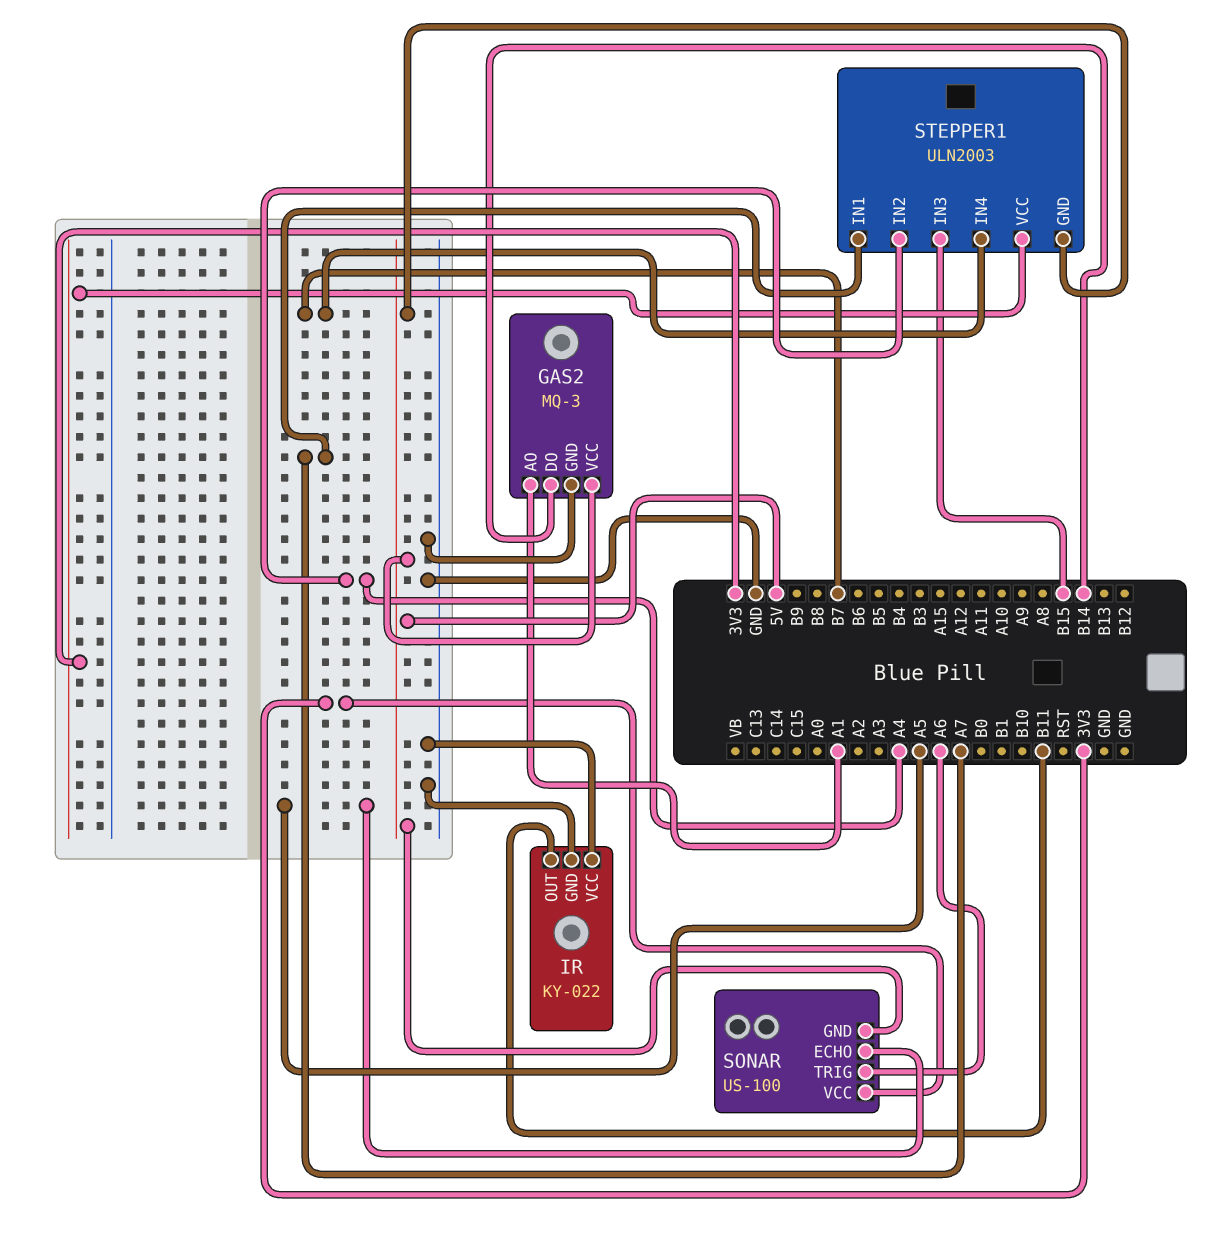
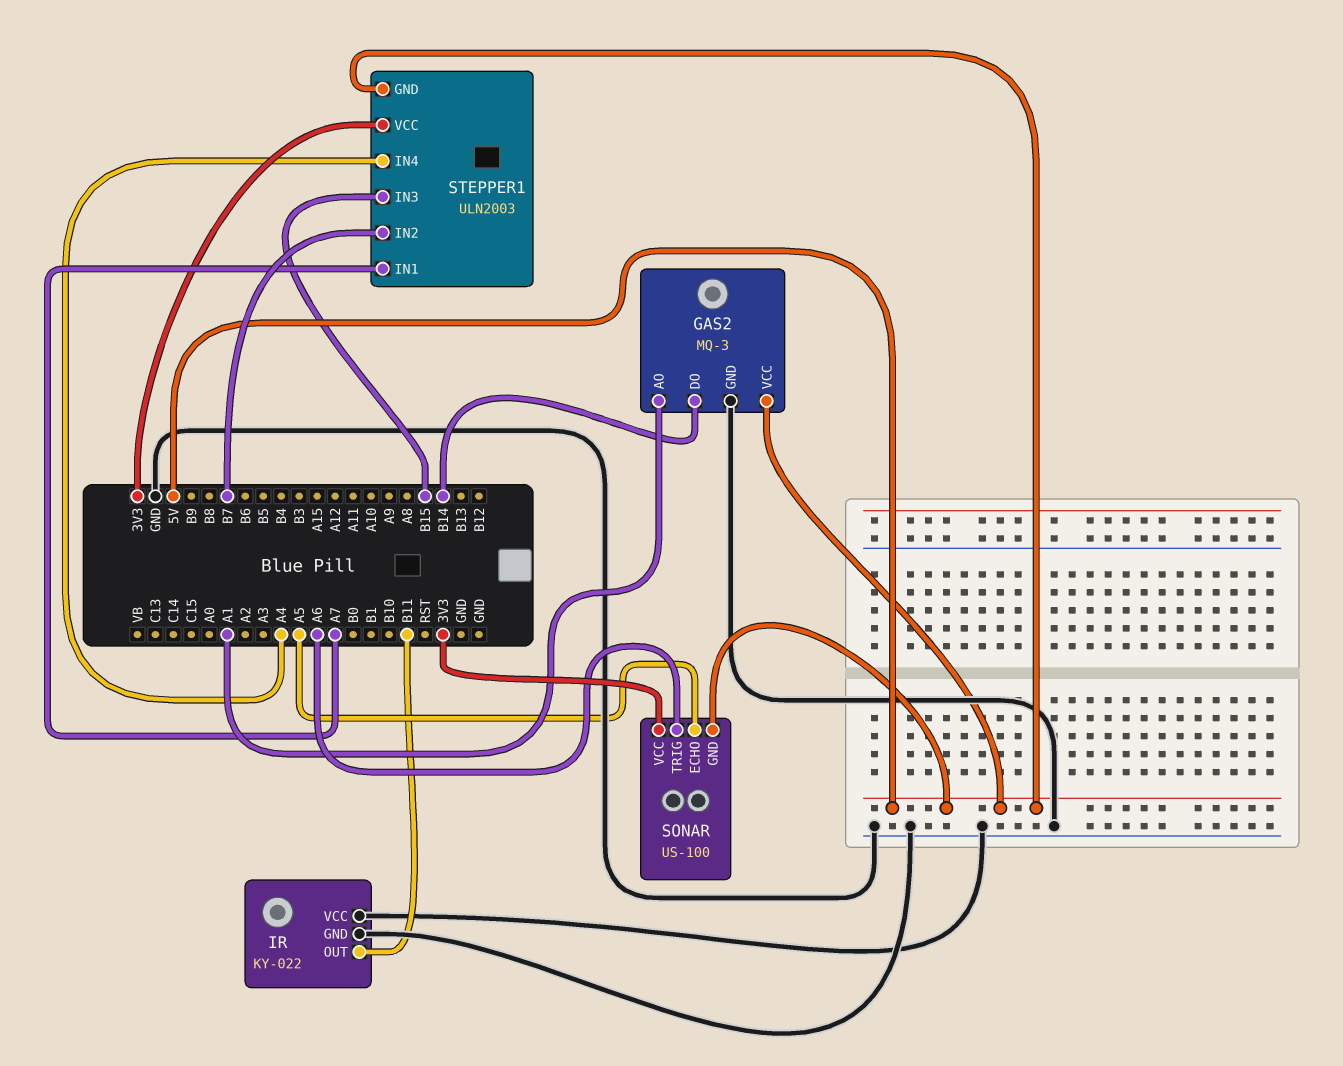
STEPPER1 pin IN2: A4 -> B7
STEPPER1 pin IN4: B7 -> A4

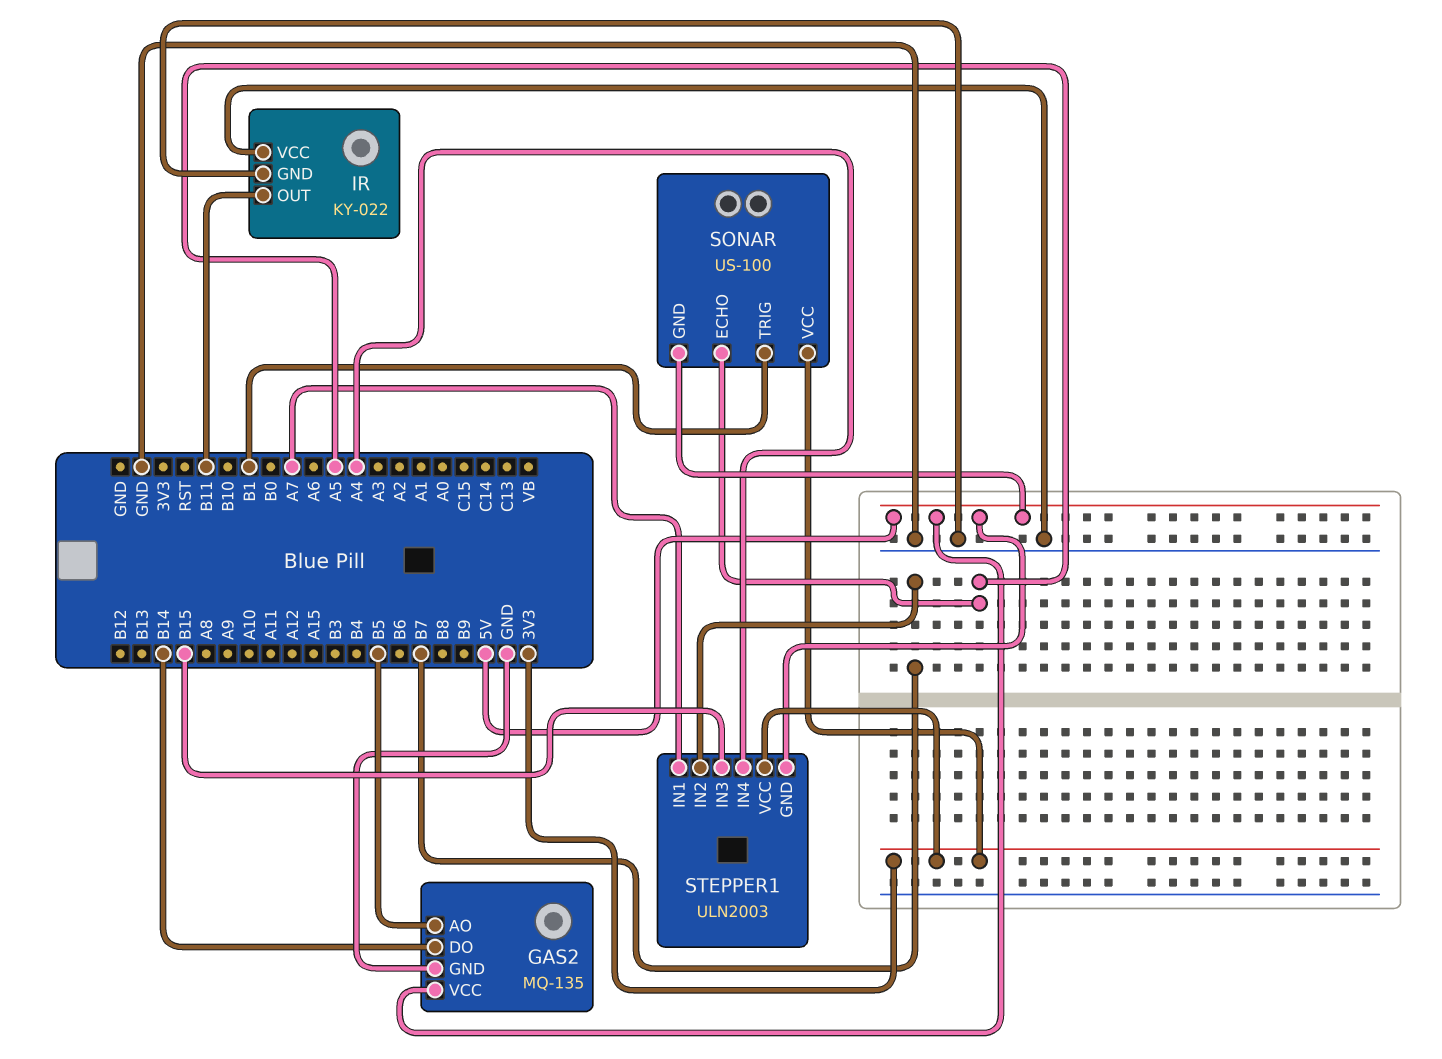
GAS2: MQ-3 -> MQ-135
GAS2 pin AO: A1 -> B5
SONAR pin TRIG: A6 -> B1

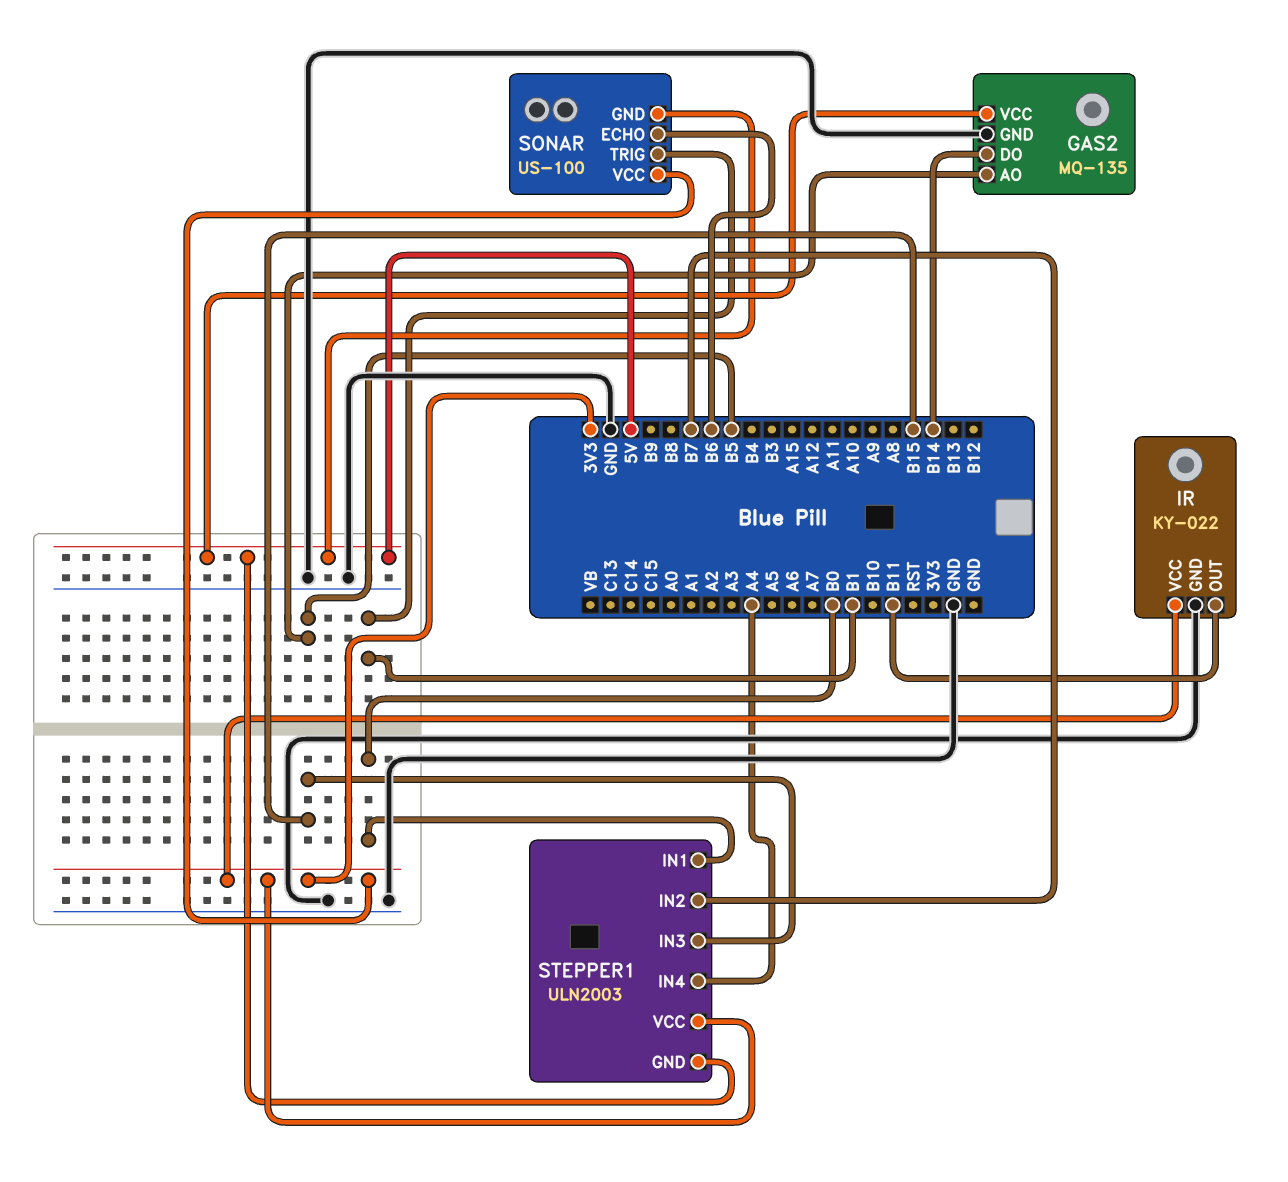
IR pin VCC: GND -> 3V3
SONAR pin ECHO: A5 -> B6
STEPPER1 pin IN1: A7 -> B0

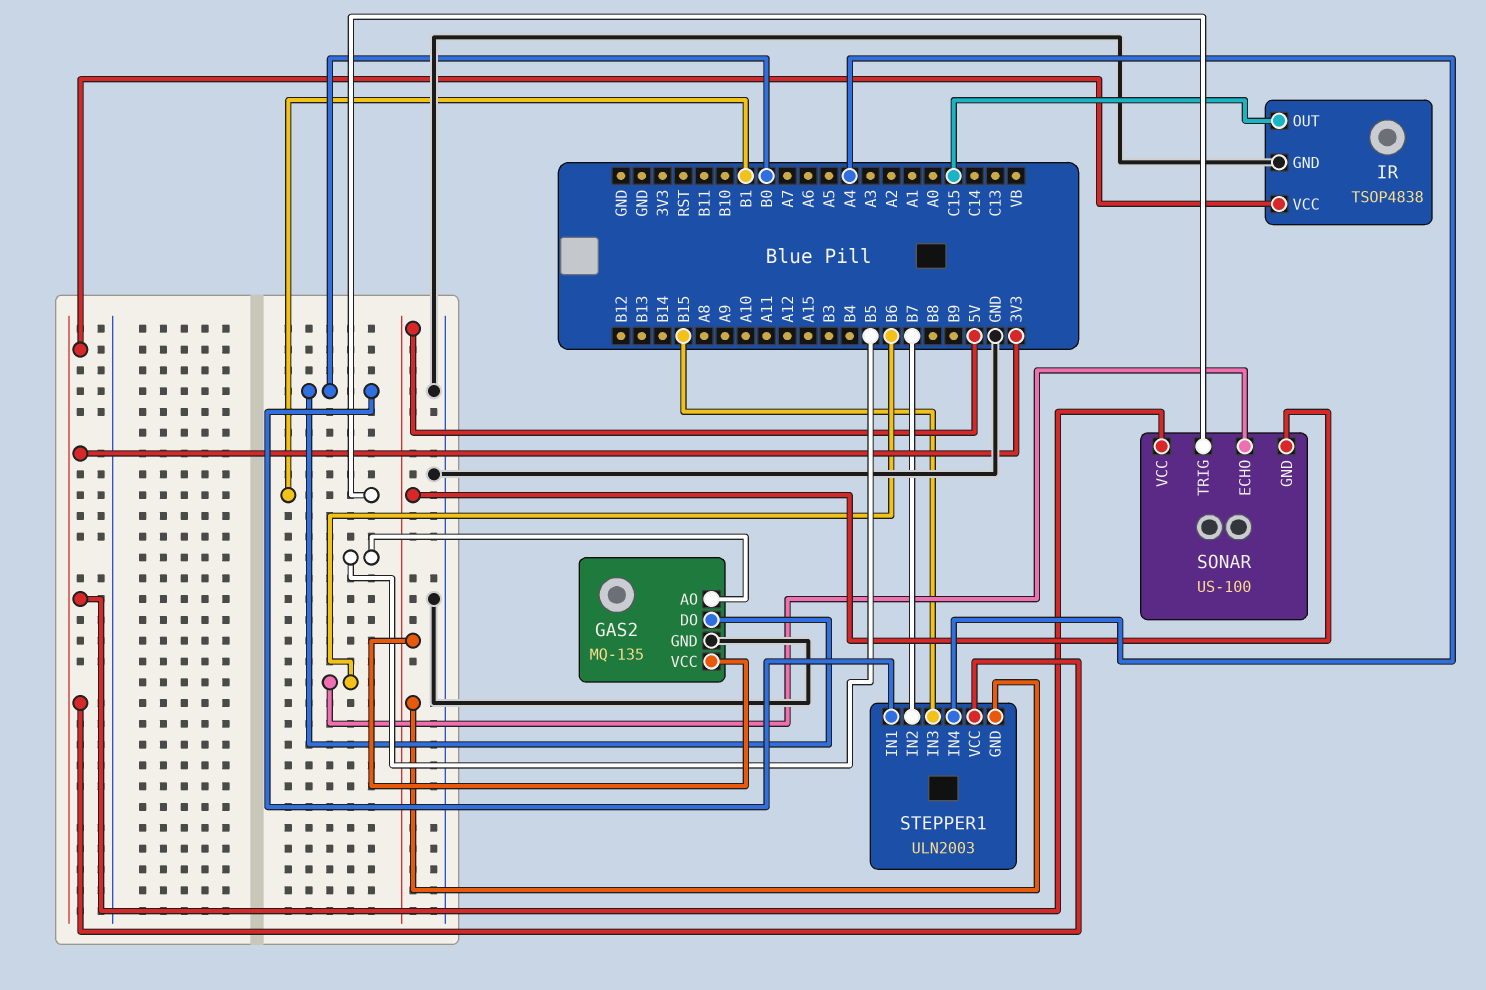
GAS2 pin DO: B14 -> B0
IR: KY-022 -> TSOP4838
IR pin OUT: B11 -> C15

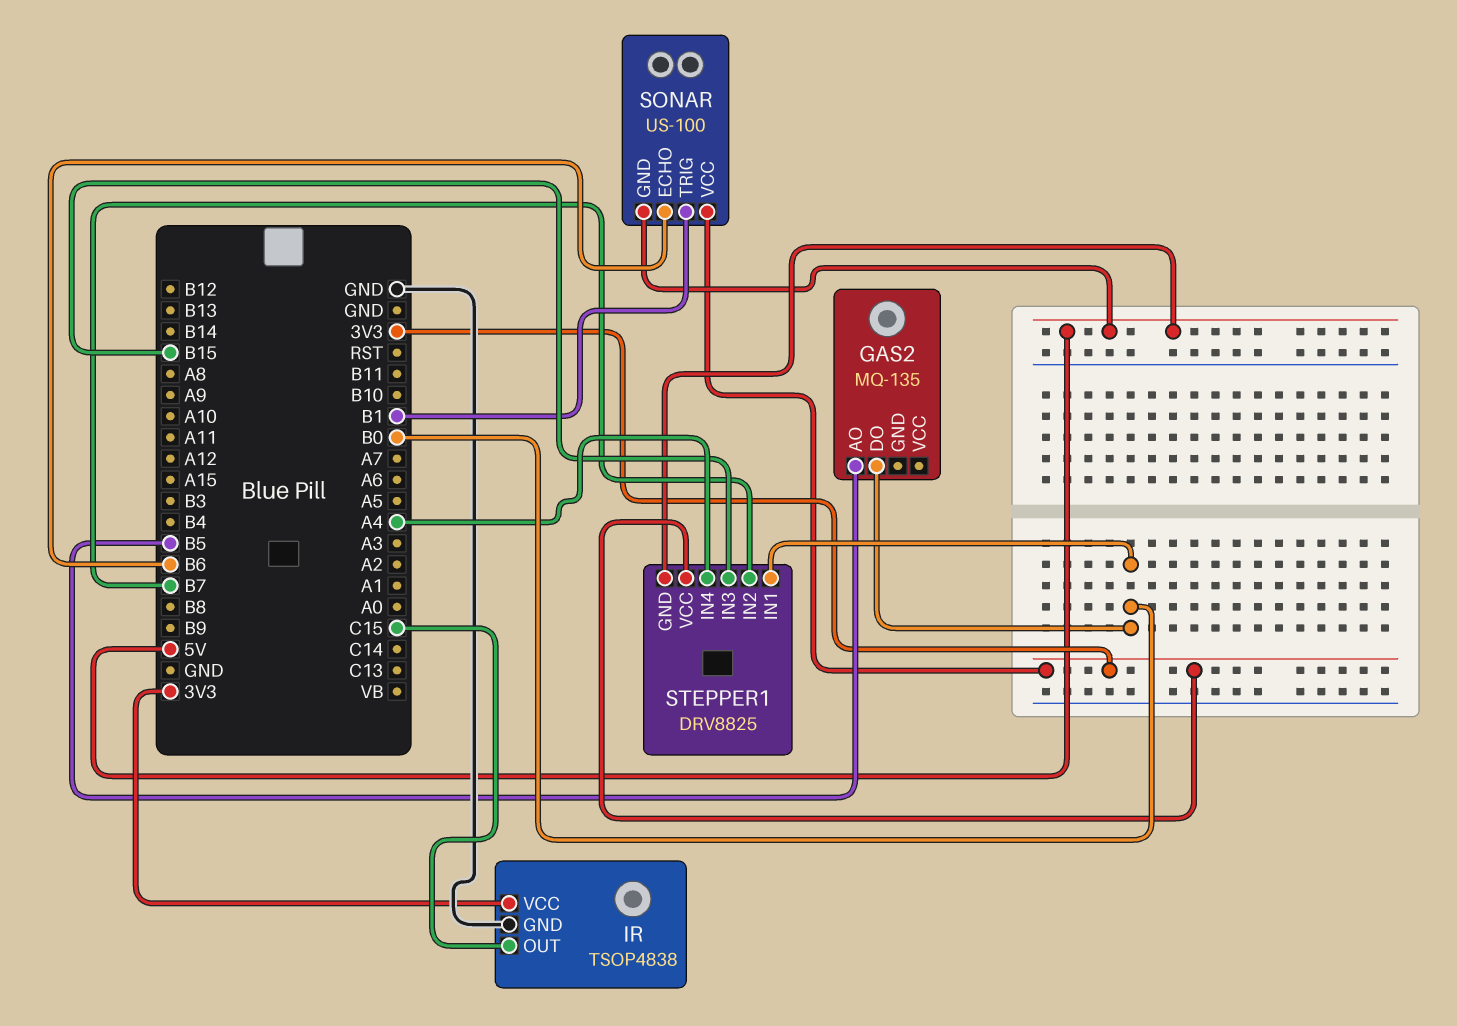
GAS2 pin GND: GND -> none
GAS2 pin VCC: 5V -> none
STEPPER1: ULN2003 -> DRV8825

